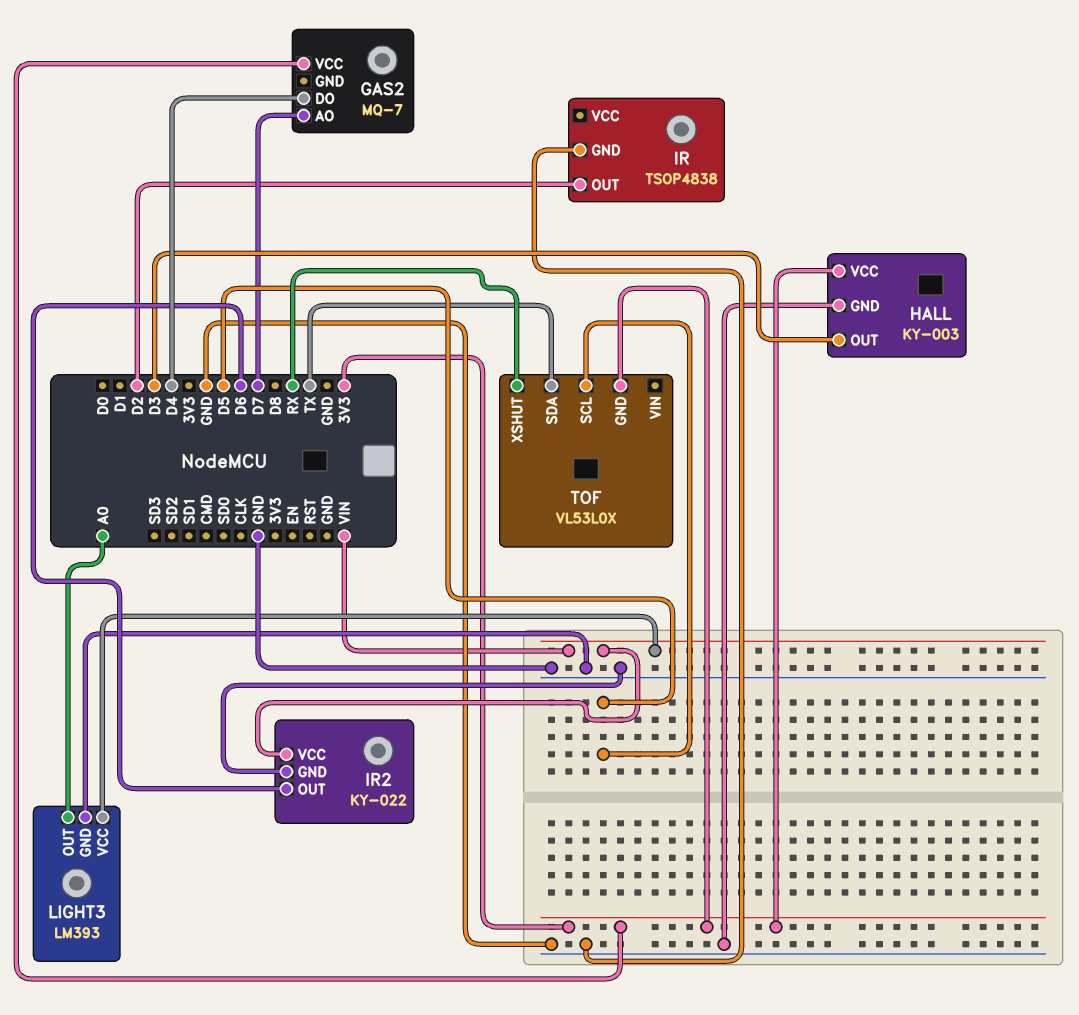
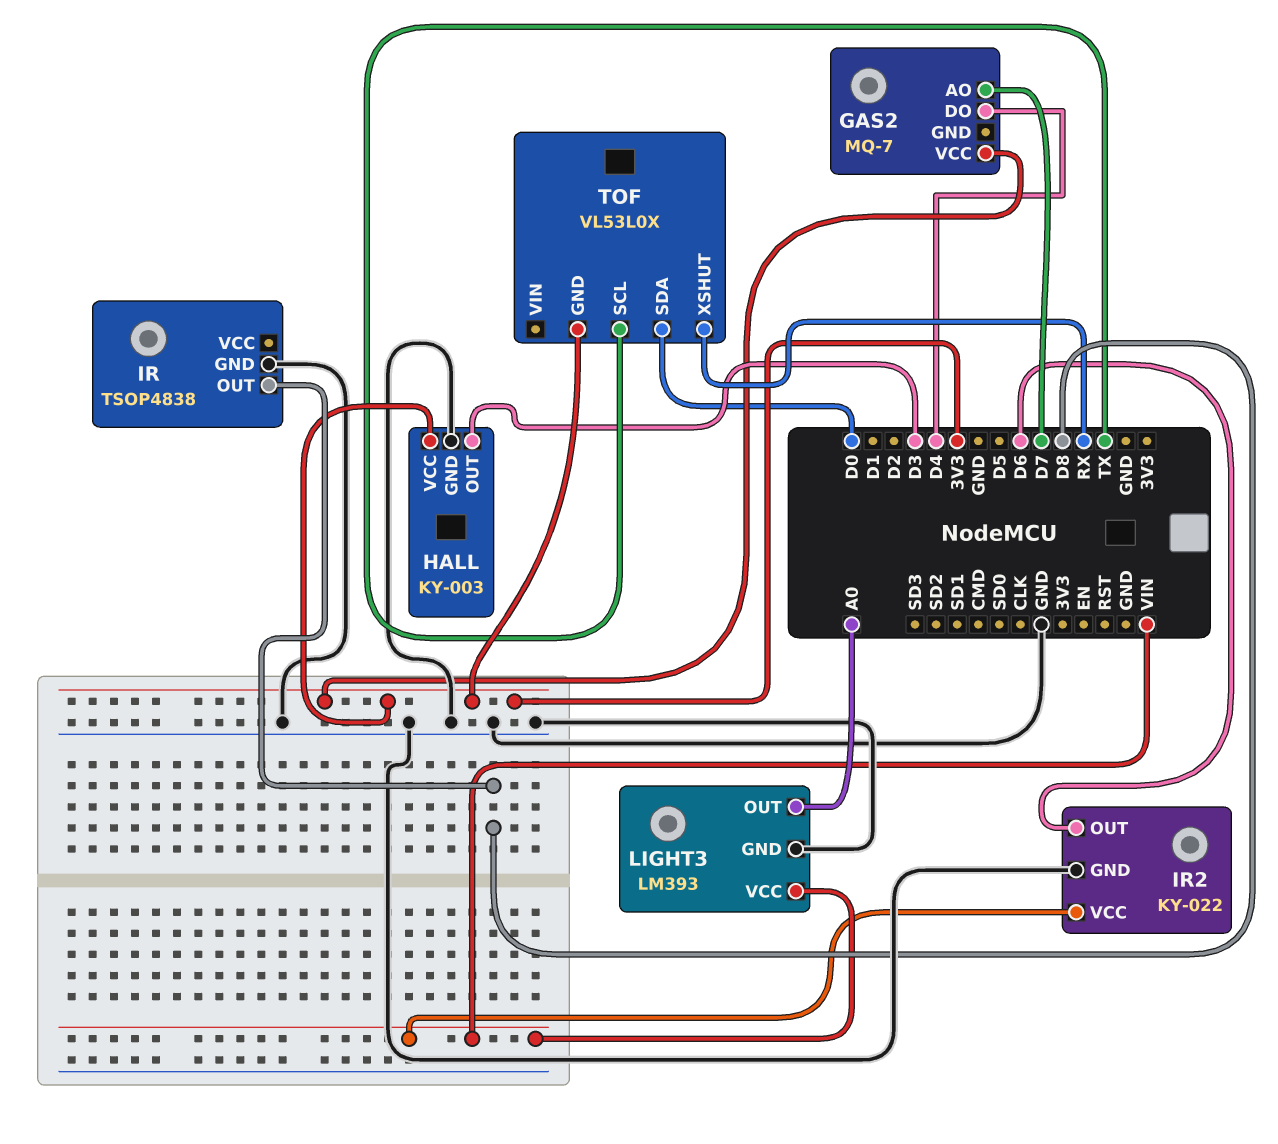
IR pin OUT: D2 -> D8
TOF pin SCL: D5 -> TX
TOF pin SDA: TX -> D0

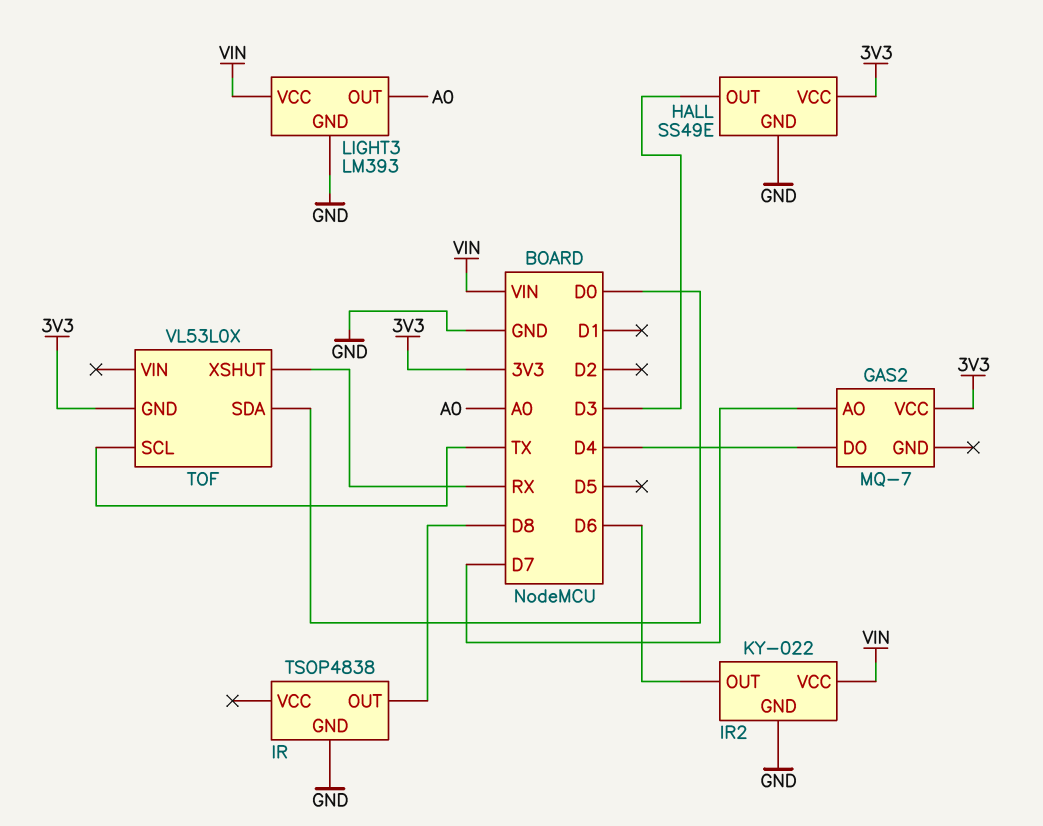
HALL: KY-003 -> SS49E

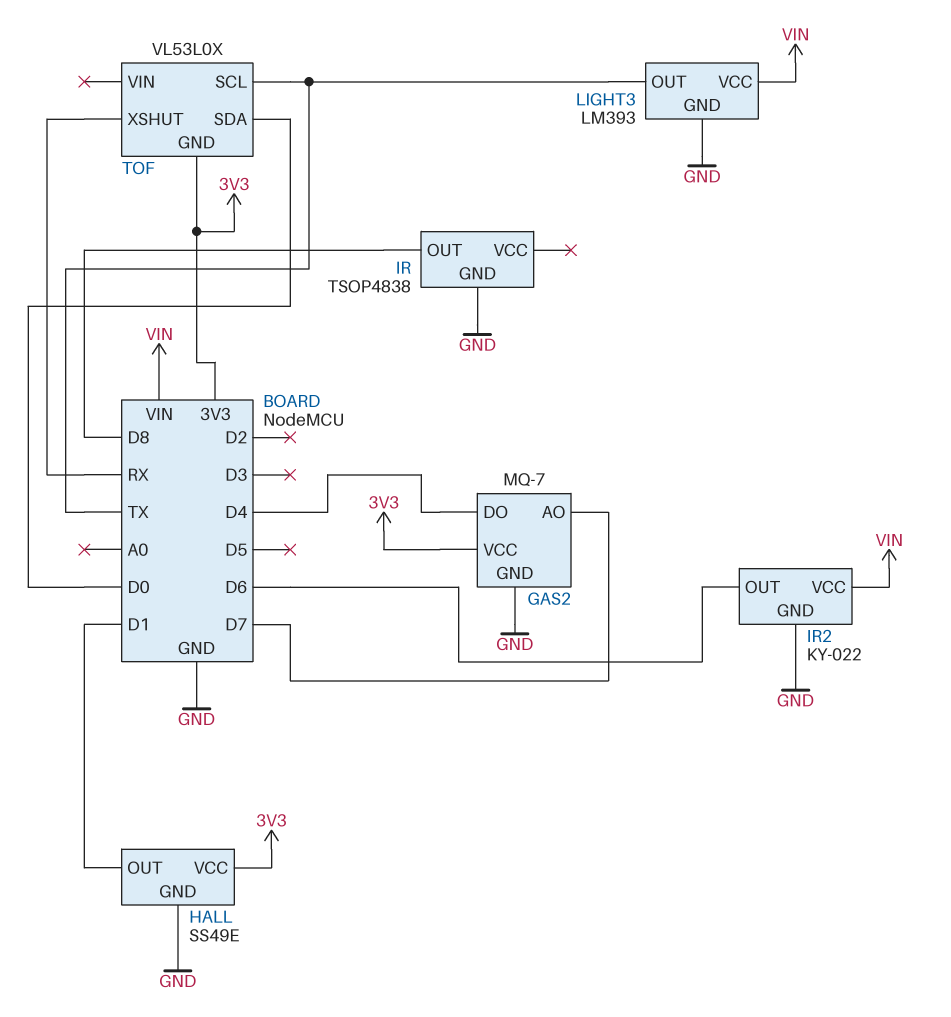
GAS2 pin GND: none -> GND
HALL pin OUT: D3 -> D1
LIGHT3 pin OUT: A0 -> TX

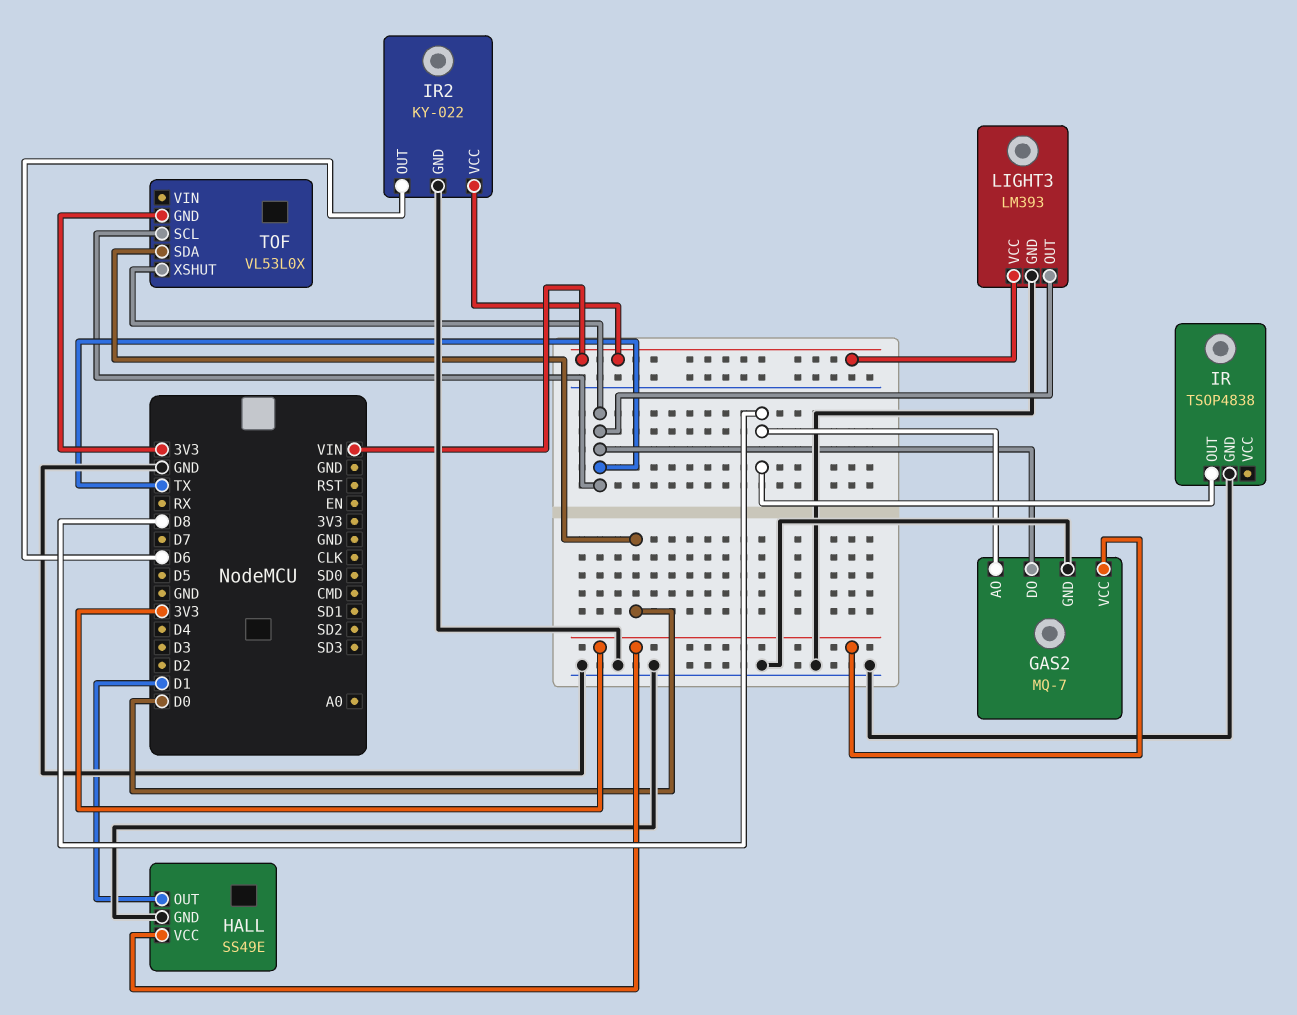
GAS2 pin AO: D7 -> D8
GAS2 pin DO: D4 -> TX
TOF pin XSHUT: RX -> TX

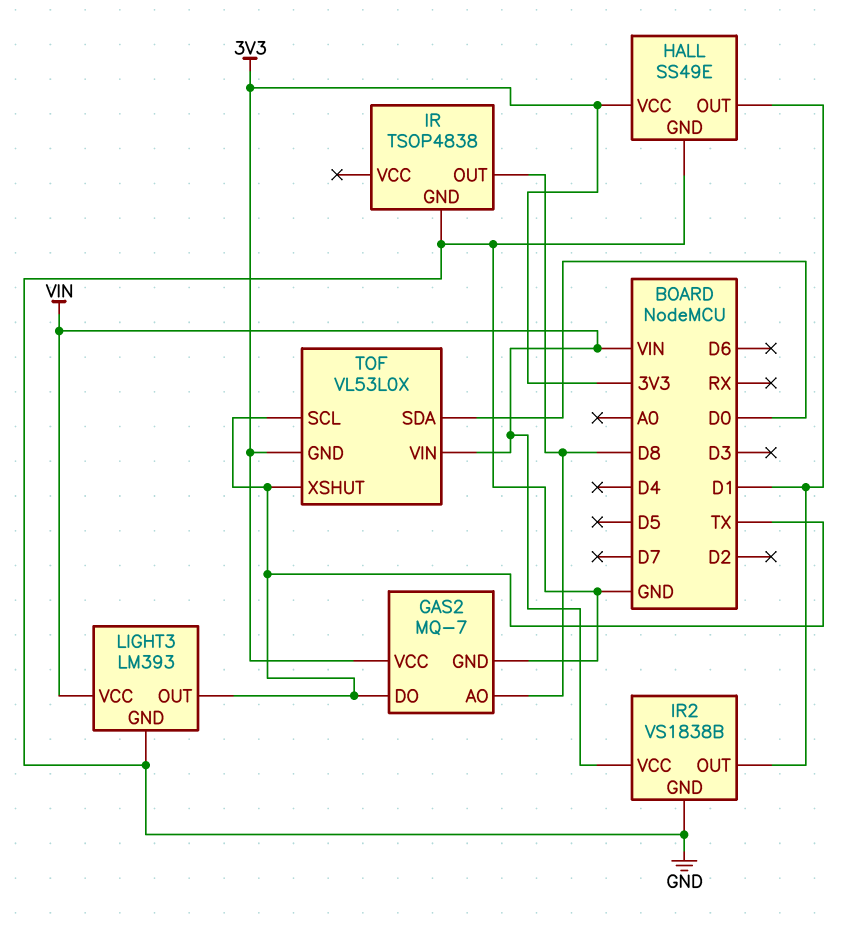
IR2: KY-022 -> VS1838B
IR2 pin OUT: D6 -> D1
TOF pin VIN: none -> VIN

